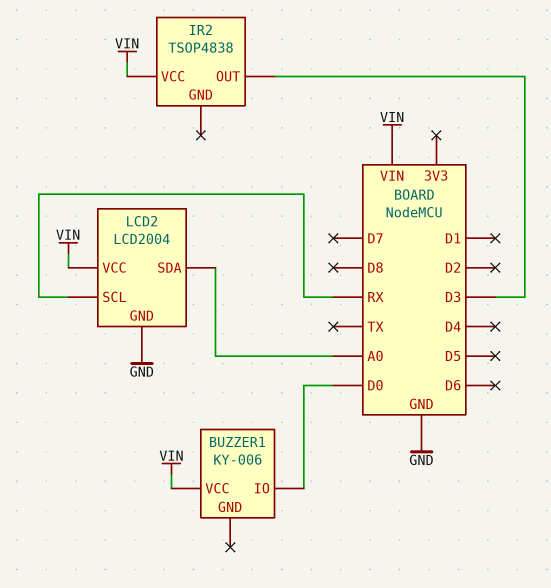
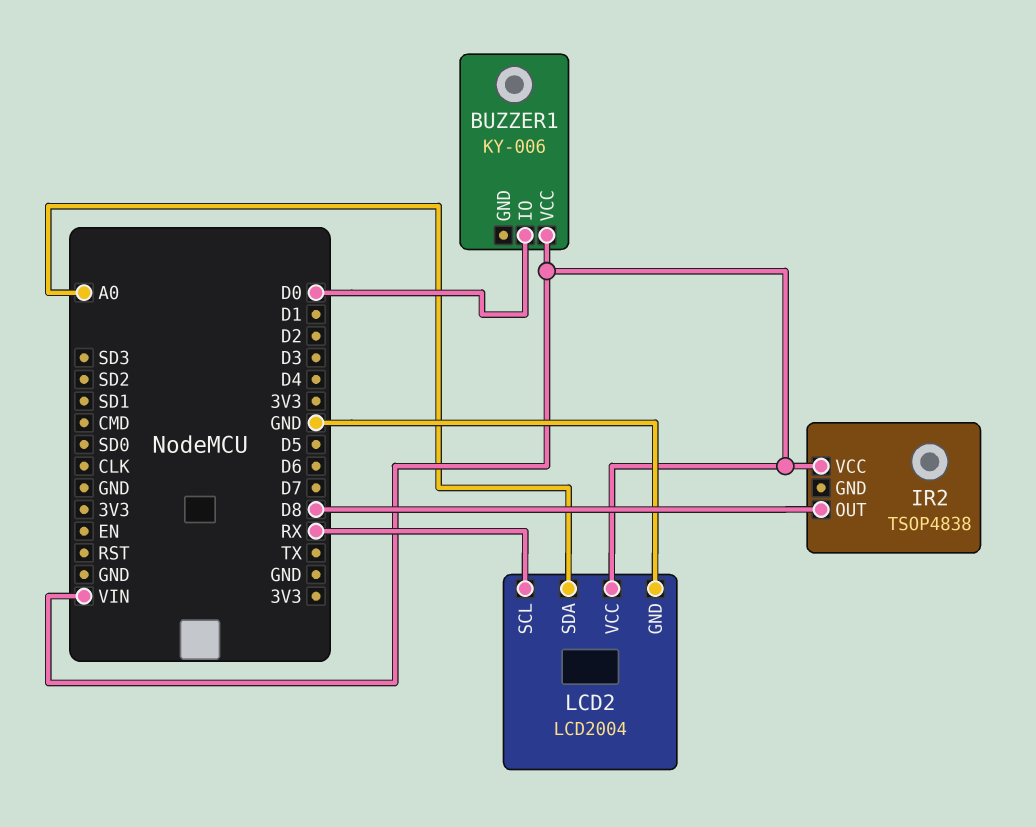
IR2 pin OUT: D3 -> D8

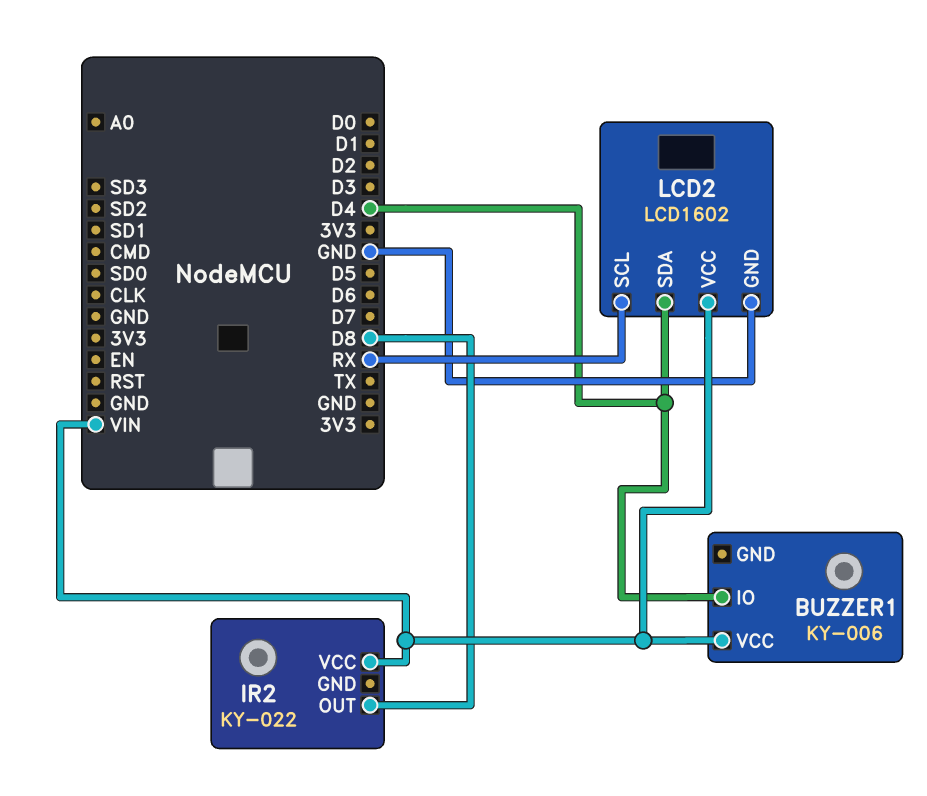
BUZZER1 pin IO: D0 -> D4
IR2: TSOP4838 -> KY-022
LCD2: LCD2004 -> LCD1602
LCD2 pin SDA: A0 -> D4

